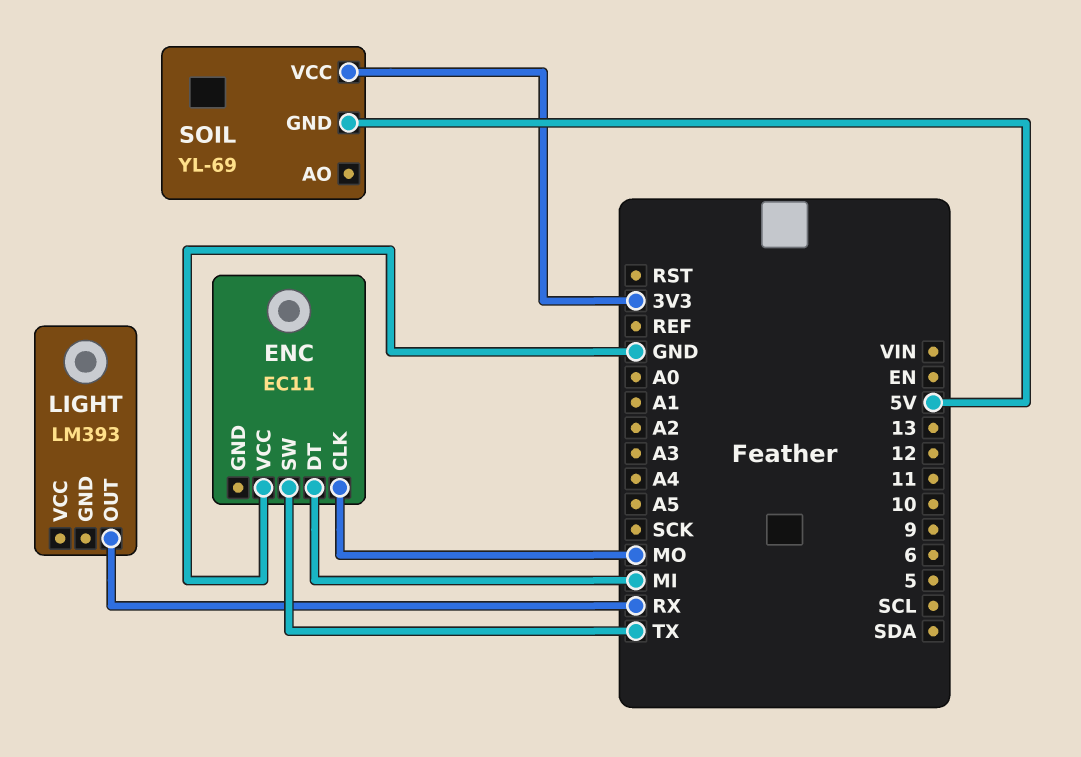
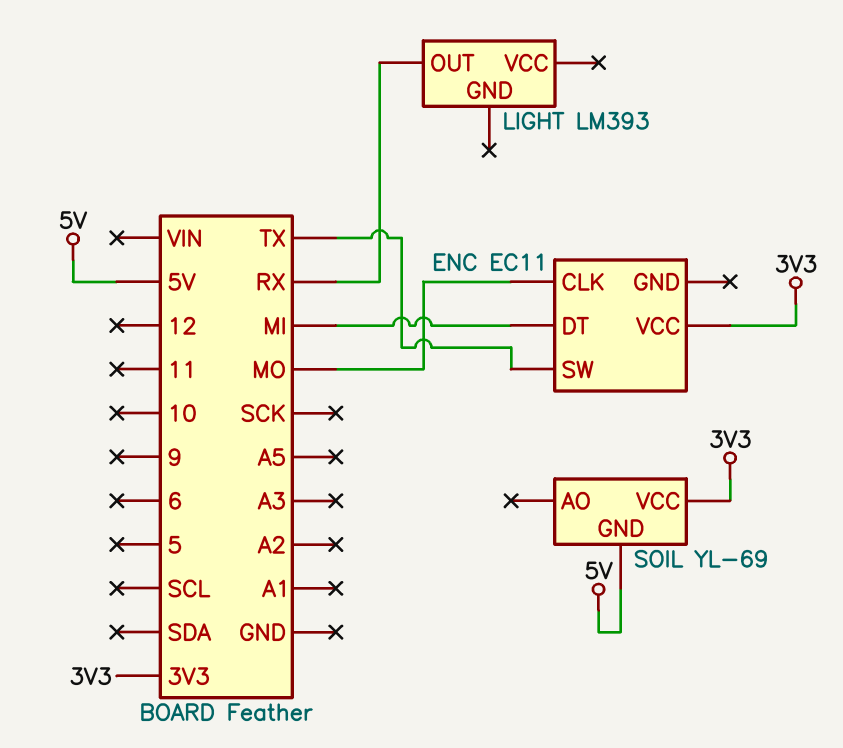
ENC pin VCC: GND -> 3V3

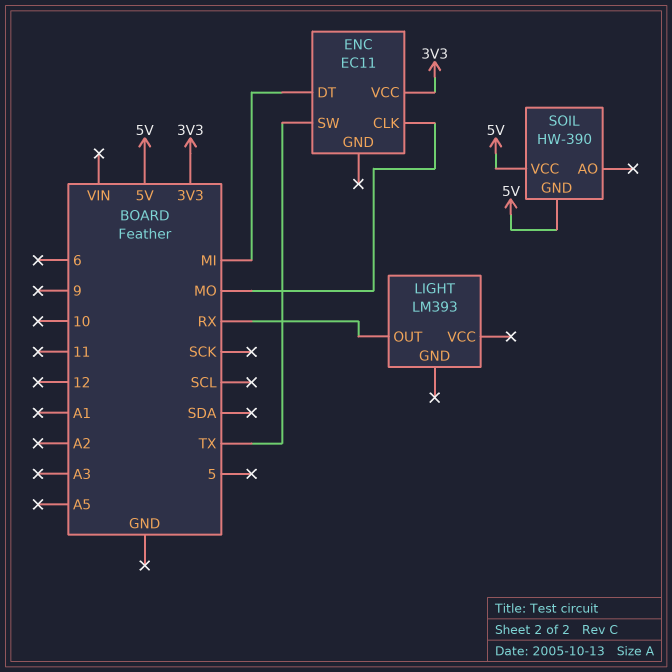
SOIL: YL-69 -> HW-390
SOIL pin VCC: 3V3 -> 5V

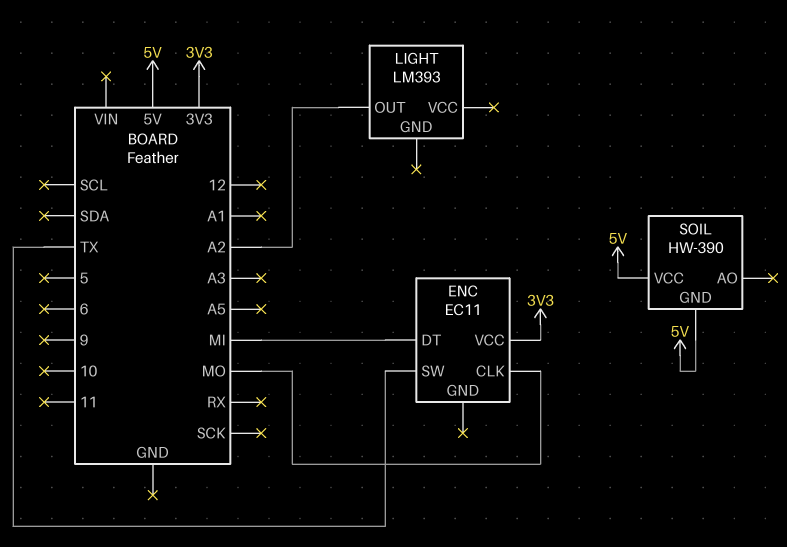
LIGHT pin OUT: RX -> A2

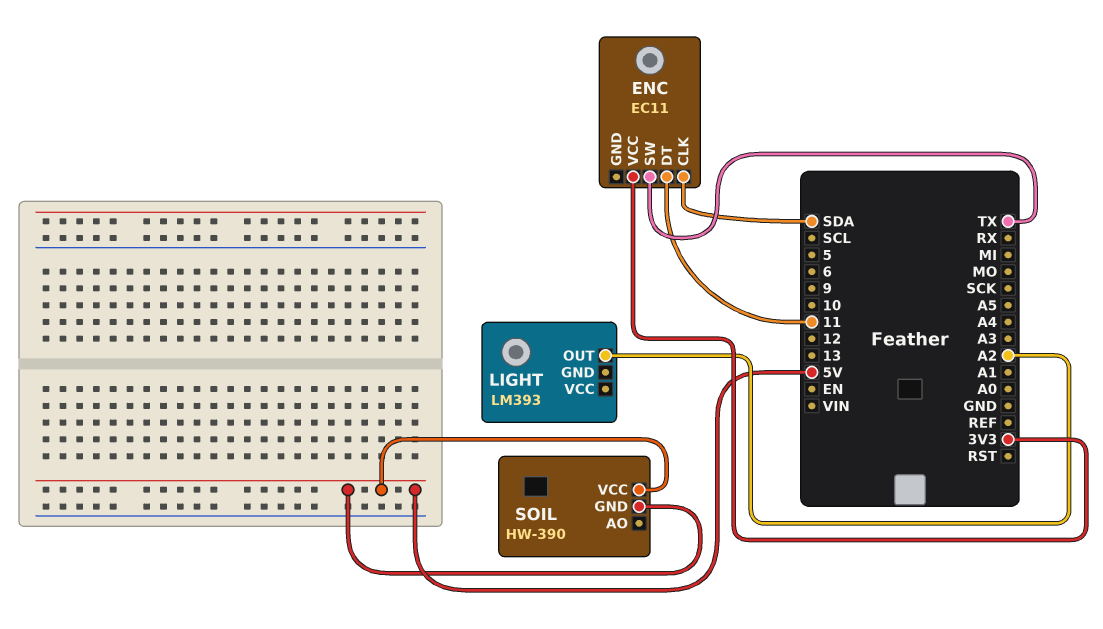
ENC pin CLK: MO -> SDA
ENC pin DT: MI -> 11

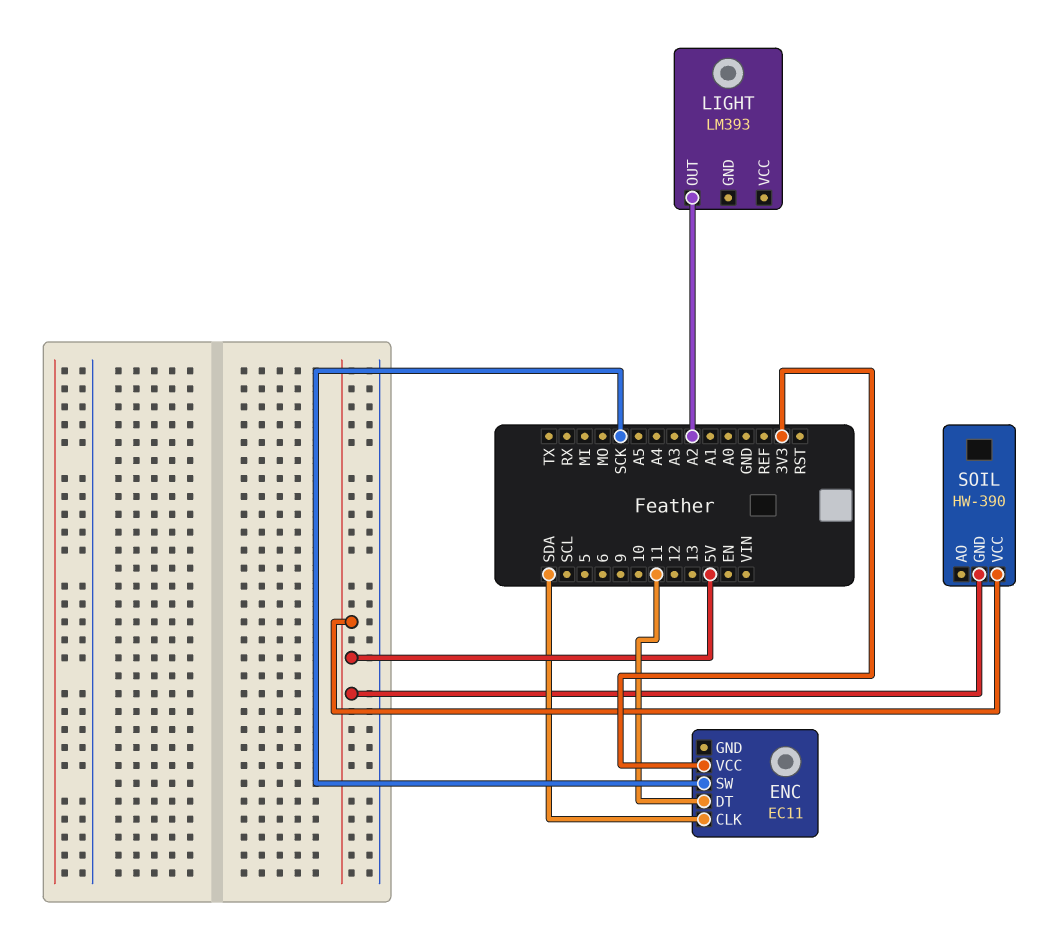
ENC pin SW: TX -> SCK

